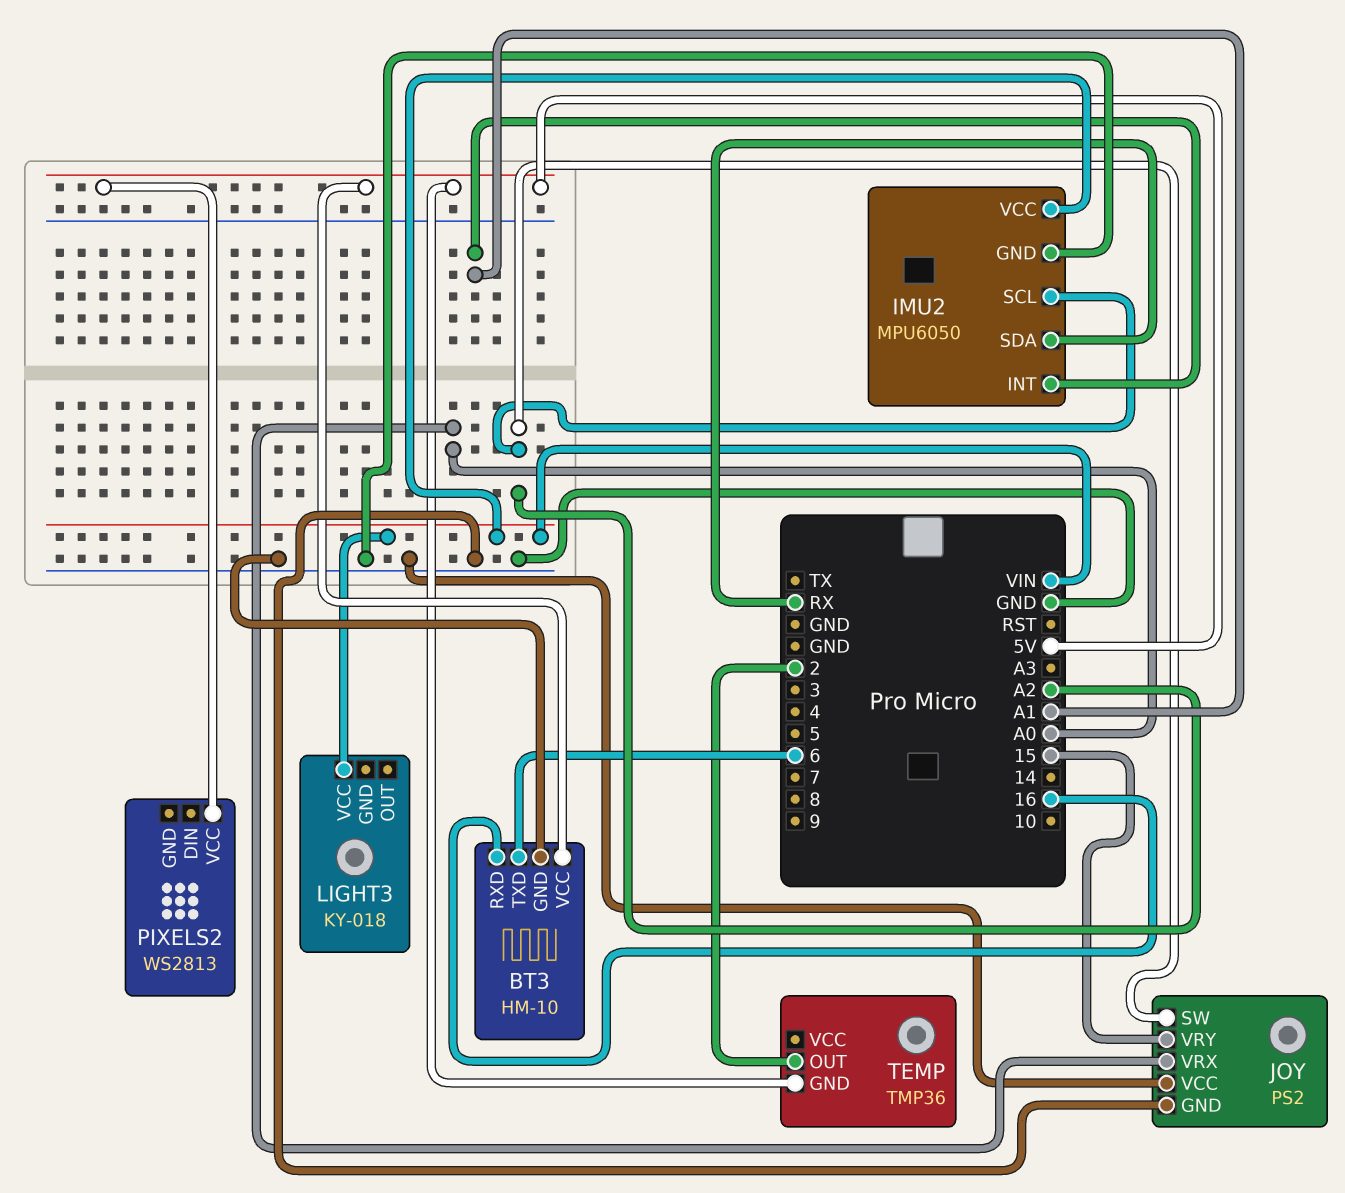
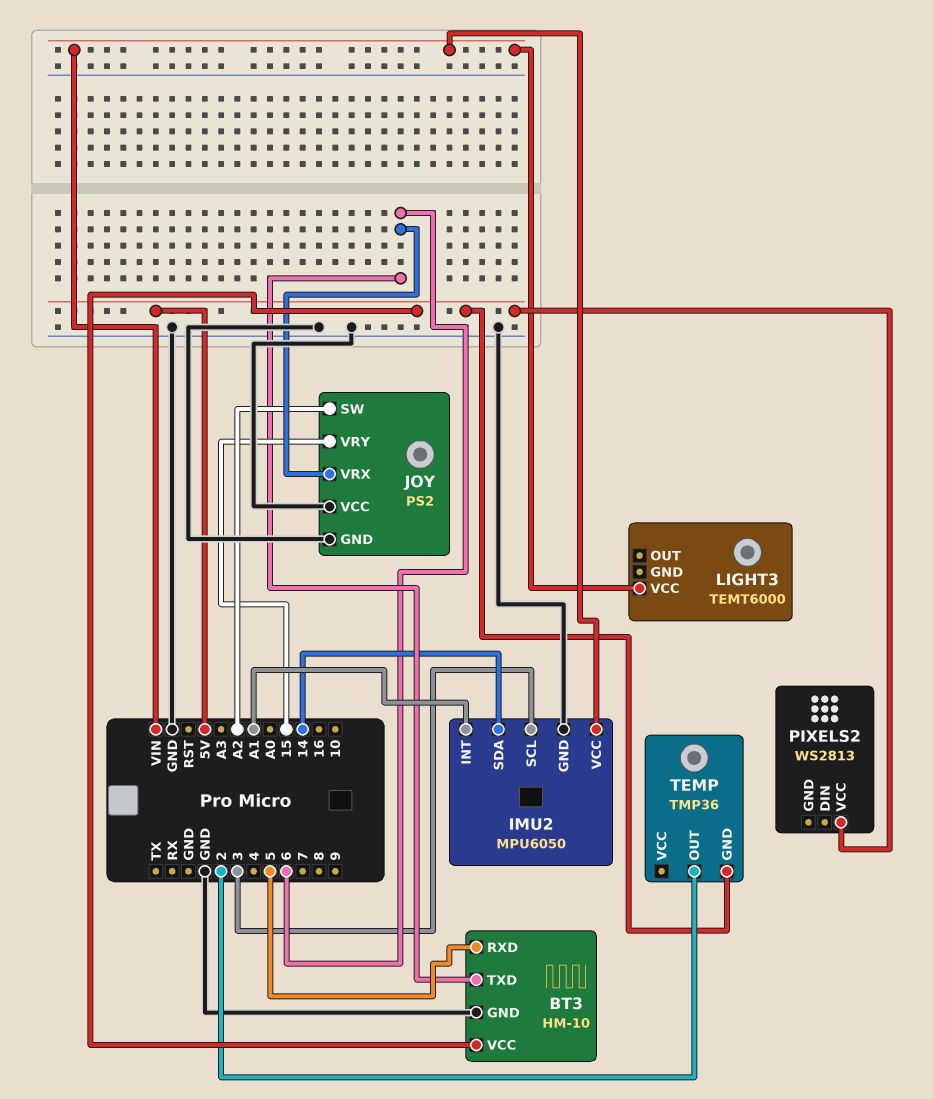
BT3 pin RXD: 16 -> 5
IMU2 pin SCL: A2 -> 3
IMU2 pin SDA: RX -> 14
JOY pin VRX: A0 -> 6
LIGHT3: KY-018 -> TEMT6000

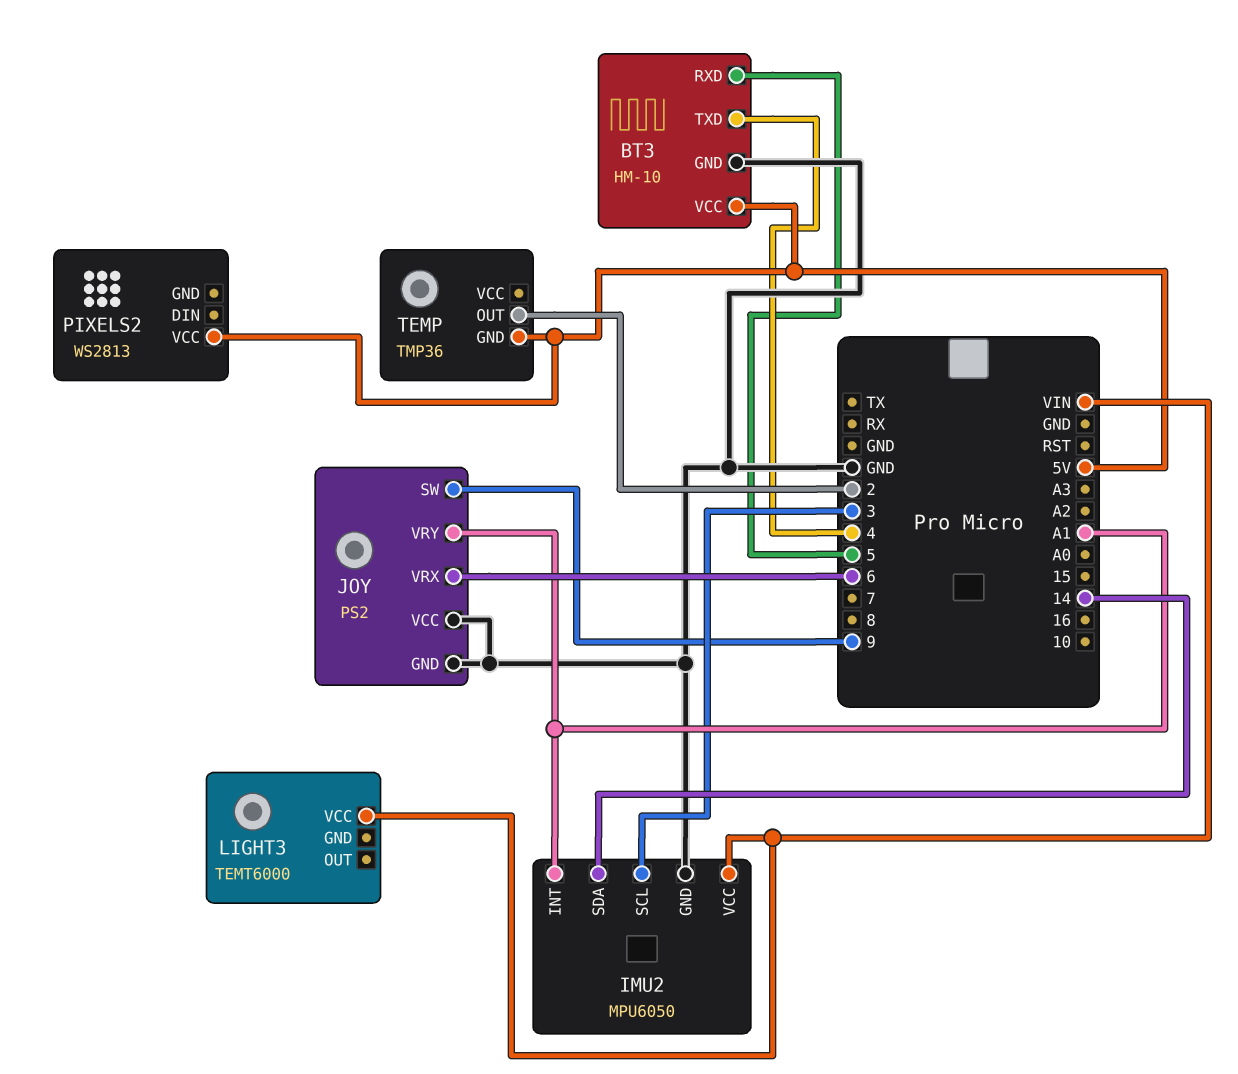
BT3 pin TXD: 6 -> 4
JOY pin SW: A2 -> 9
JOY pin VRY: 15 -> A1

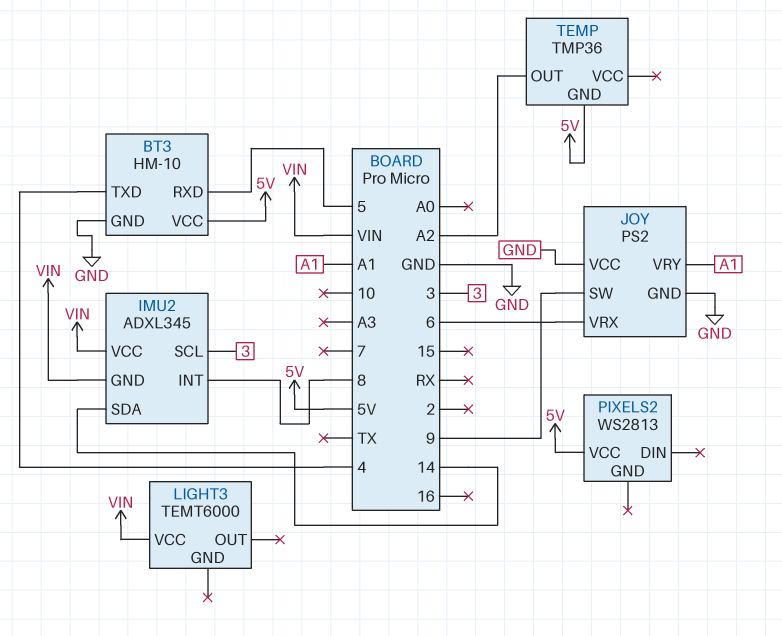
IMU2: MPU6050 -> ADXL345
IMU2 pin GND: GND -> VIN
IMU2 pin INT: A1 -> 8
TEMP pin OUT: 2 -> A2

